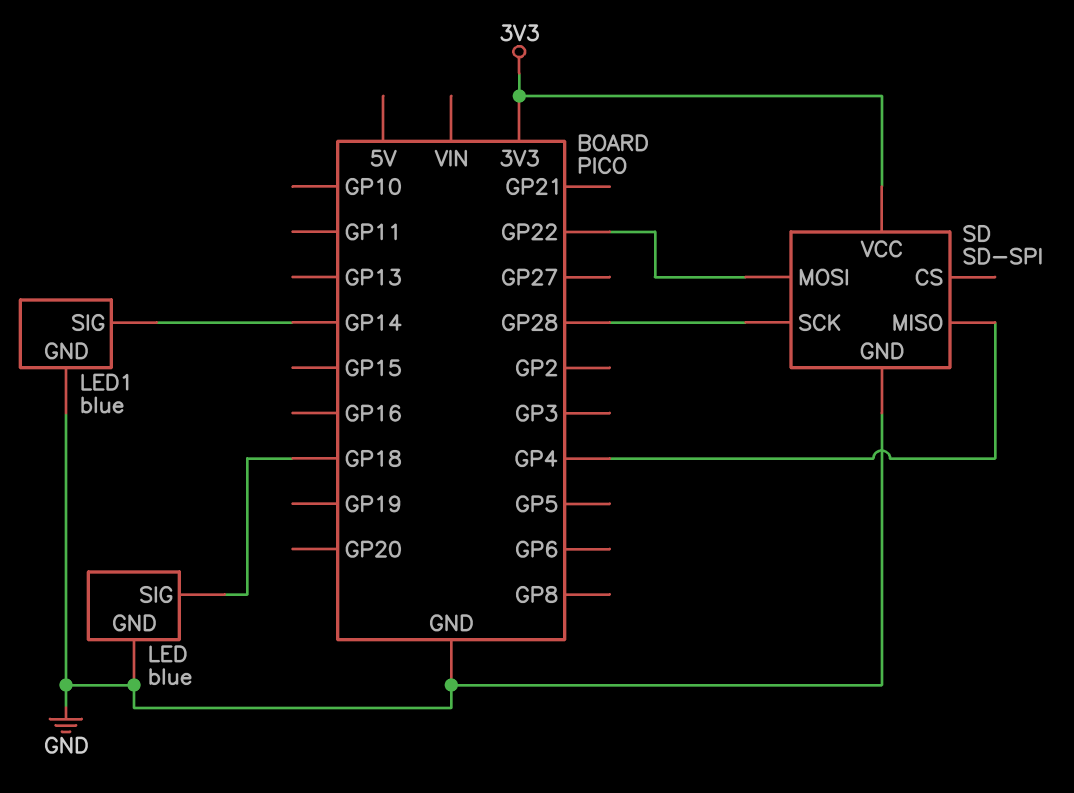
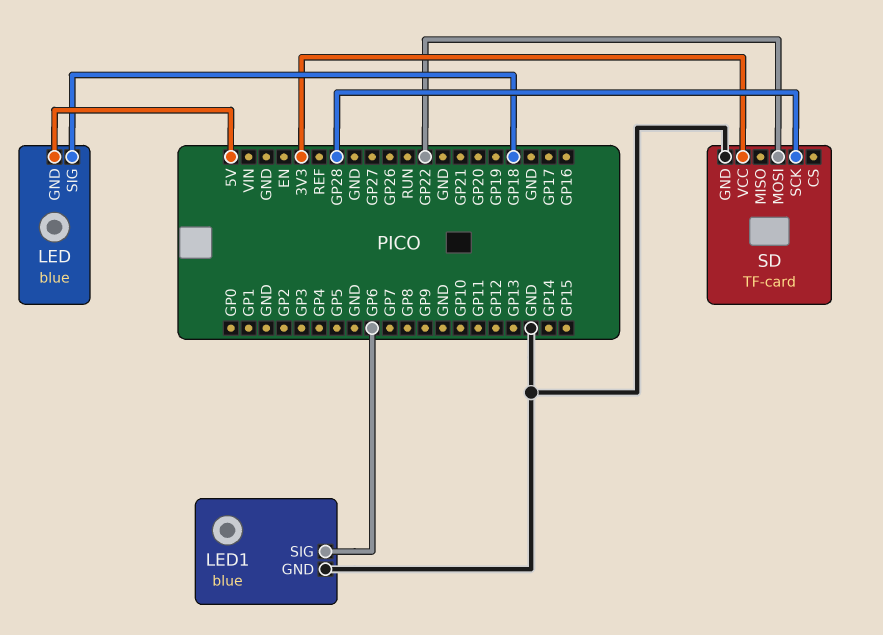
LED pin GND: GND -> 5V
LED1 pin SIG: GP14 -> GP6
SD: SD-SPI -> TF-card
SD pin MISO: GP4 -> none

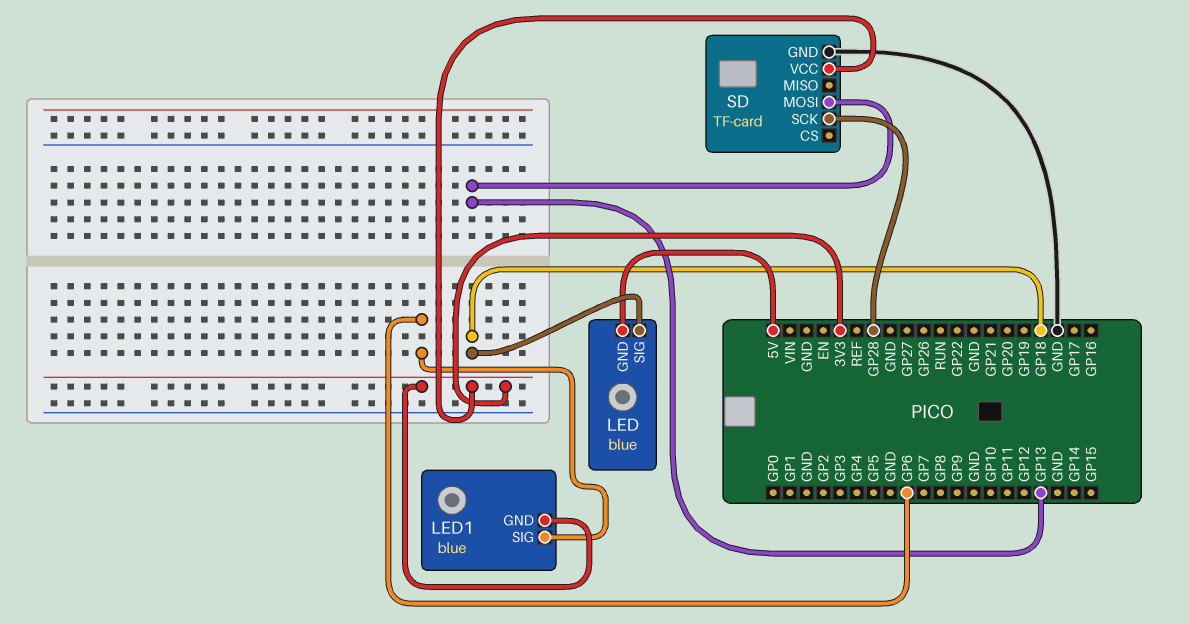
LED1 pin GND: GND -> 3V3
SD pin MOSI: GP22 -> GP13

